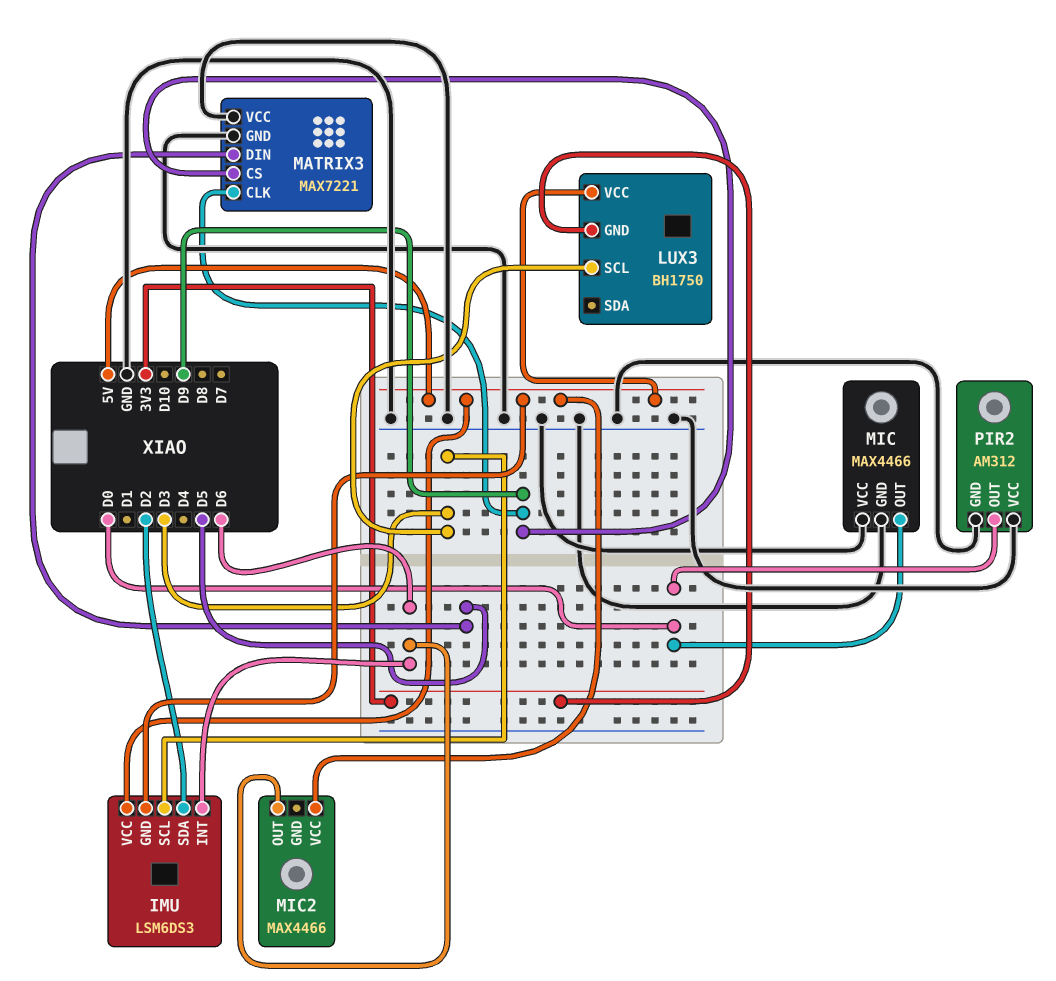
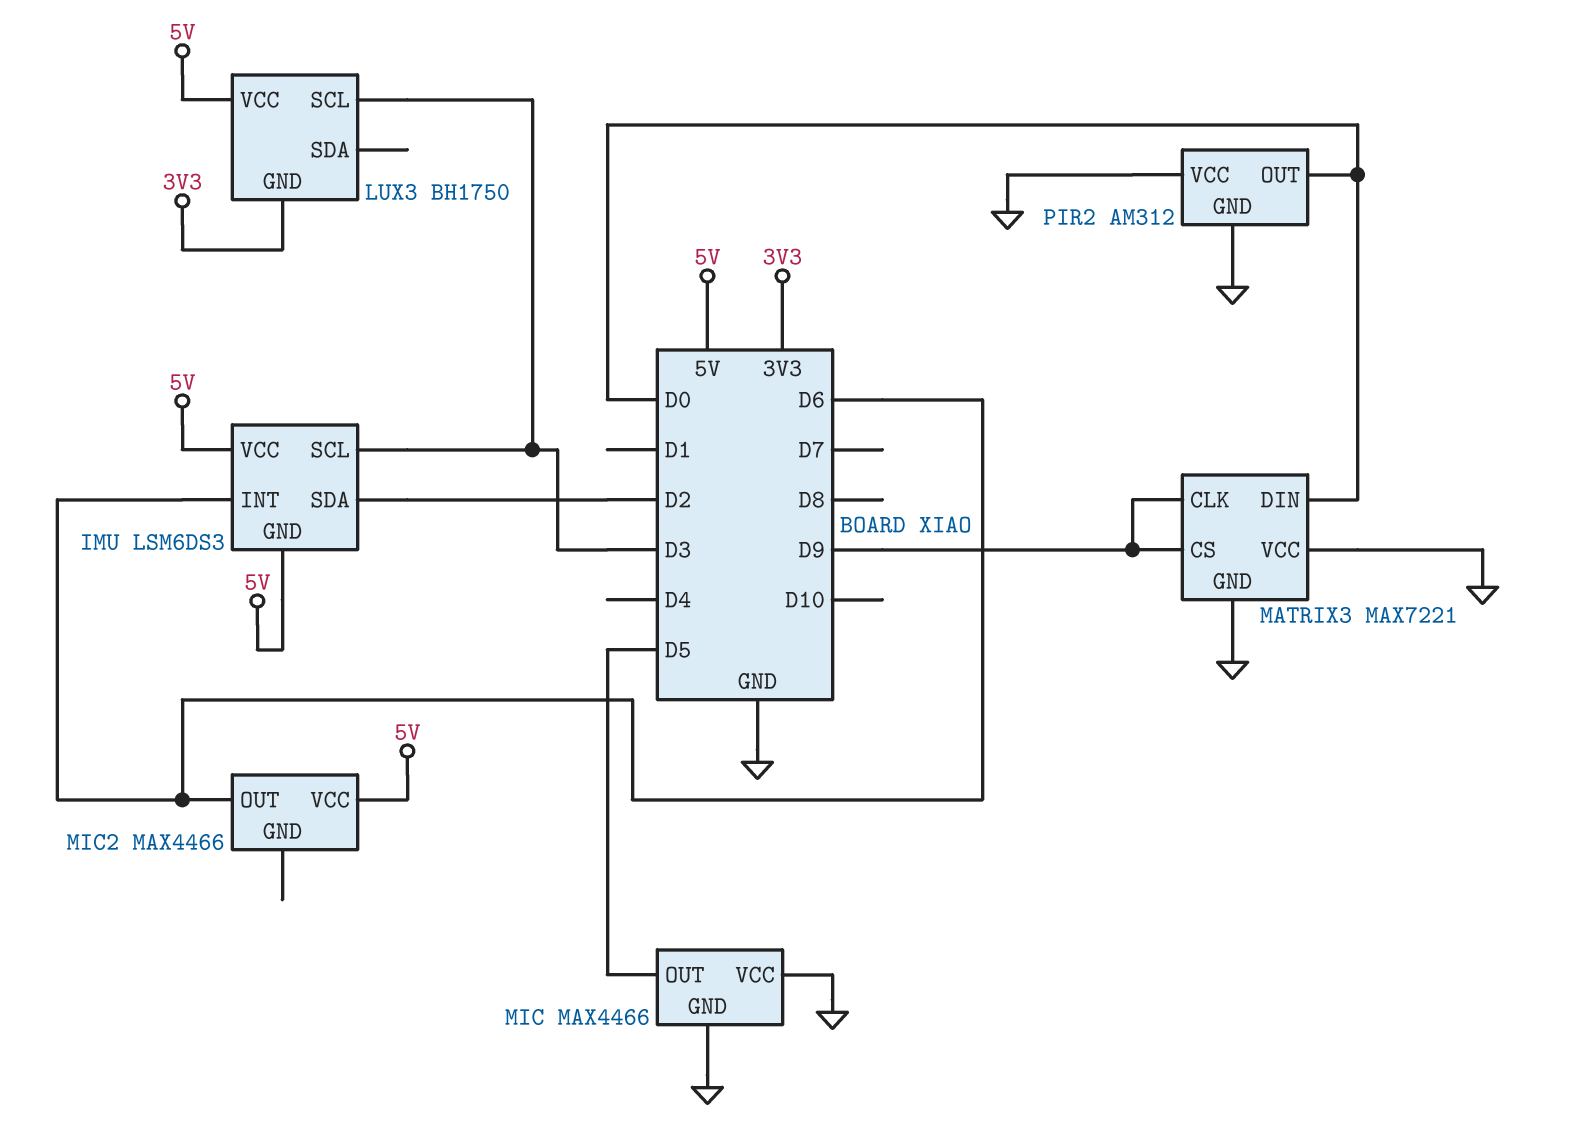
MATRIX3 pin DIN: D5 -> D0
MIC pin OUT: D0 -> D5

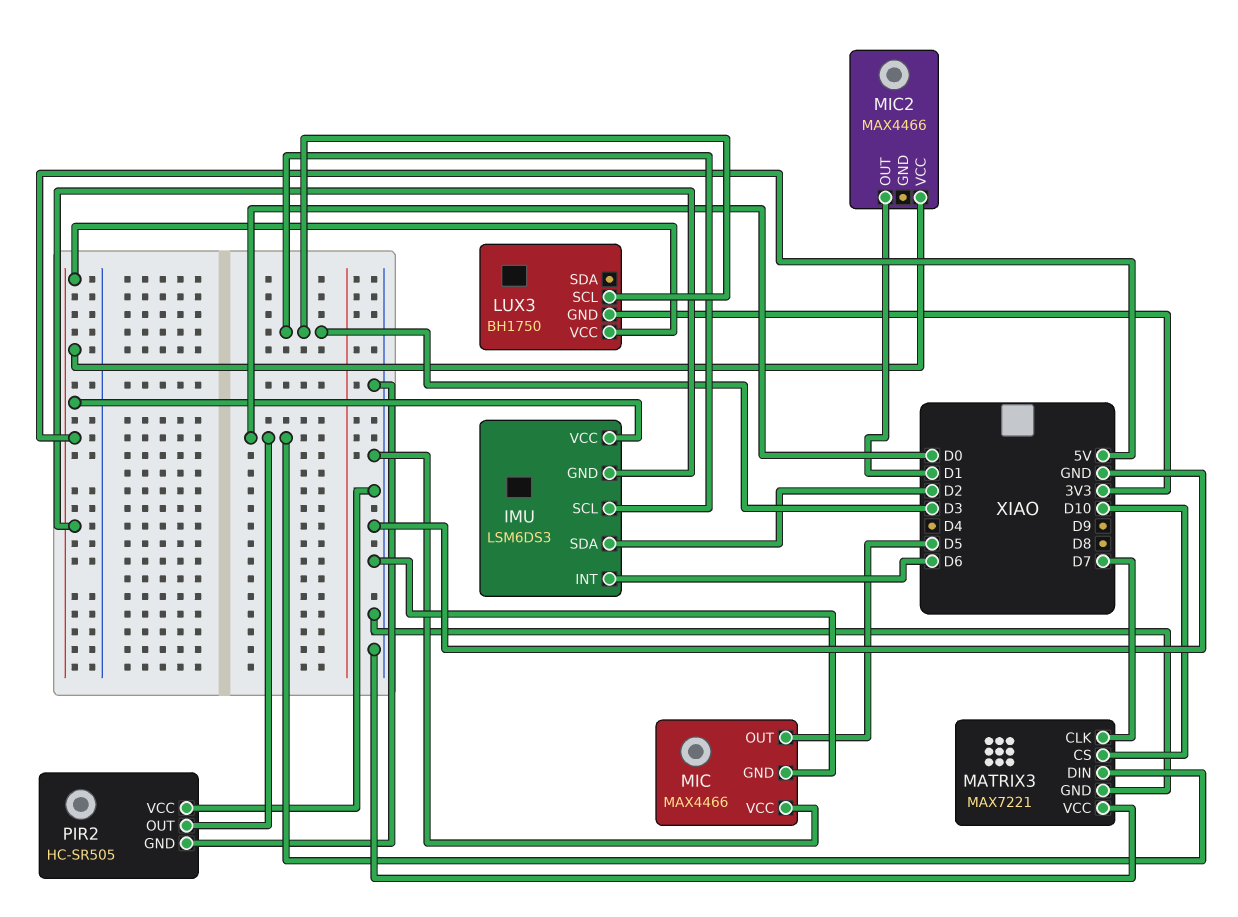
MATRIX3 pin CLK: D9 -> D7
MATRIX3 pin CS: D9 -> D10
MIC2 pin OUT: D6 -> D1
PIR2: AM312 -> HC-SR505

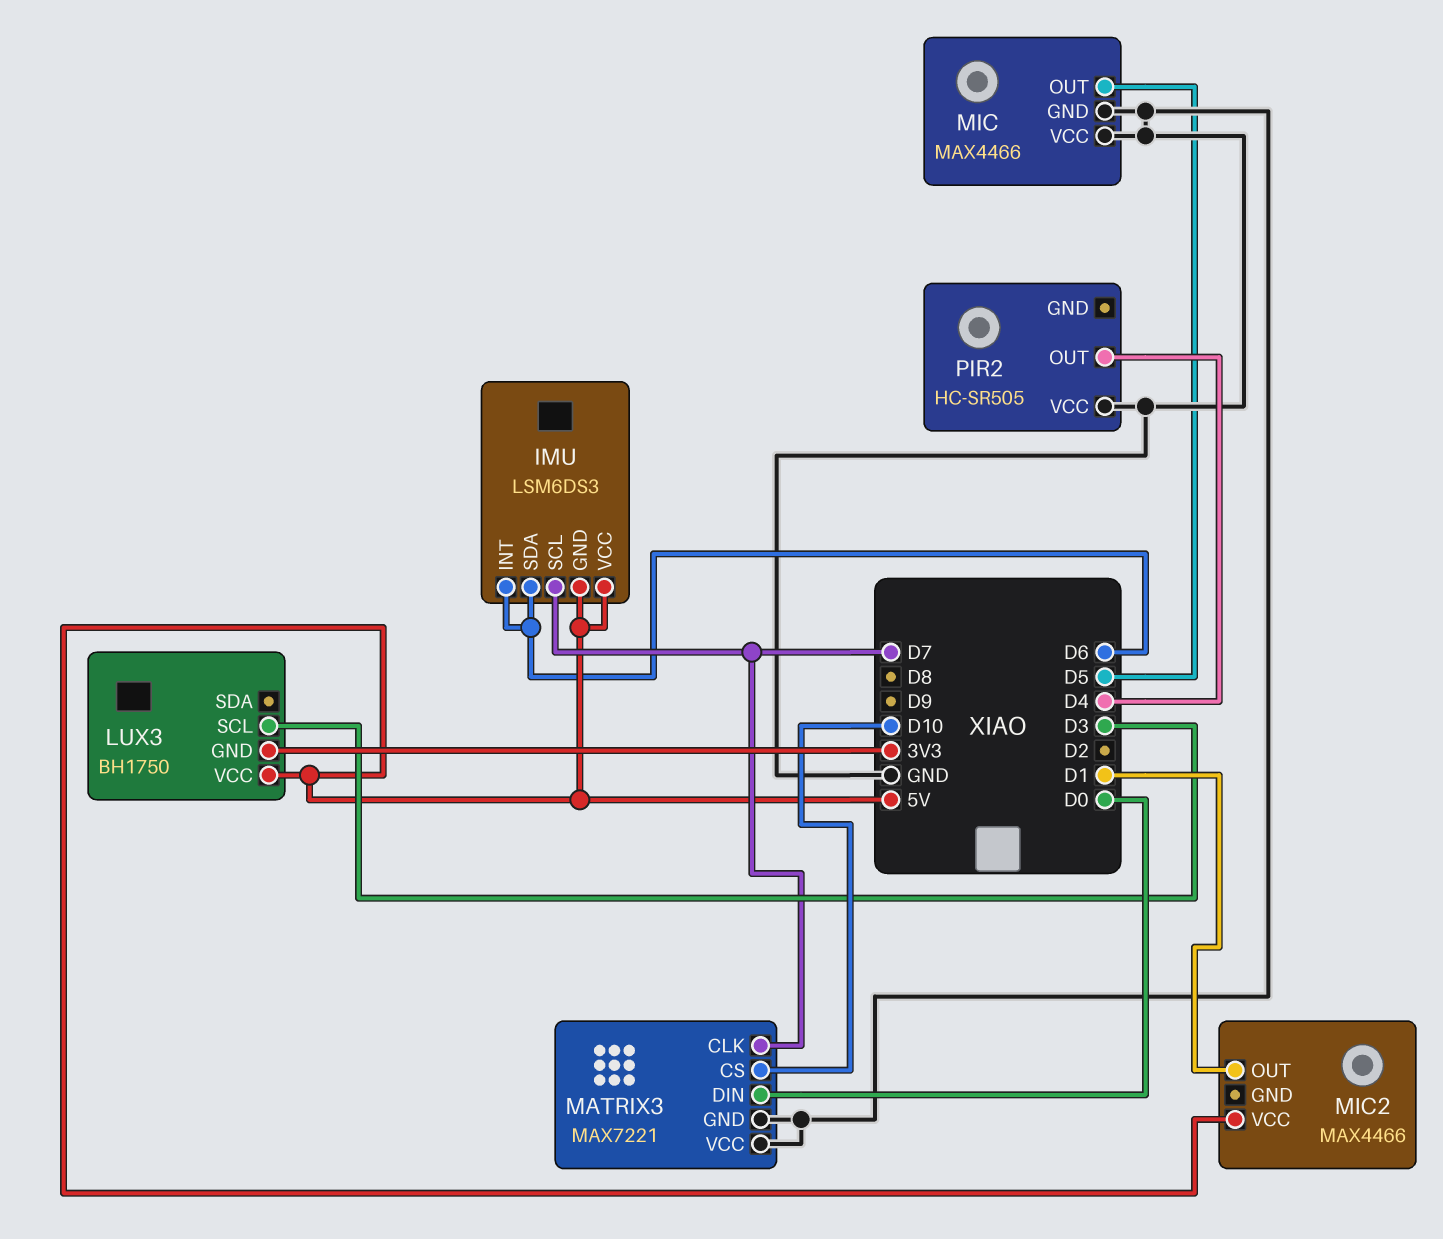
IMU pin SCL: D3 -> D7
IMU pin SDA: D2 -> D6
PIR2 pin GND: GND -> none
PIR2 pin OUT: D0 -> D4

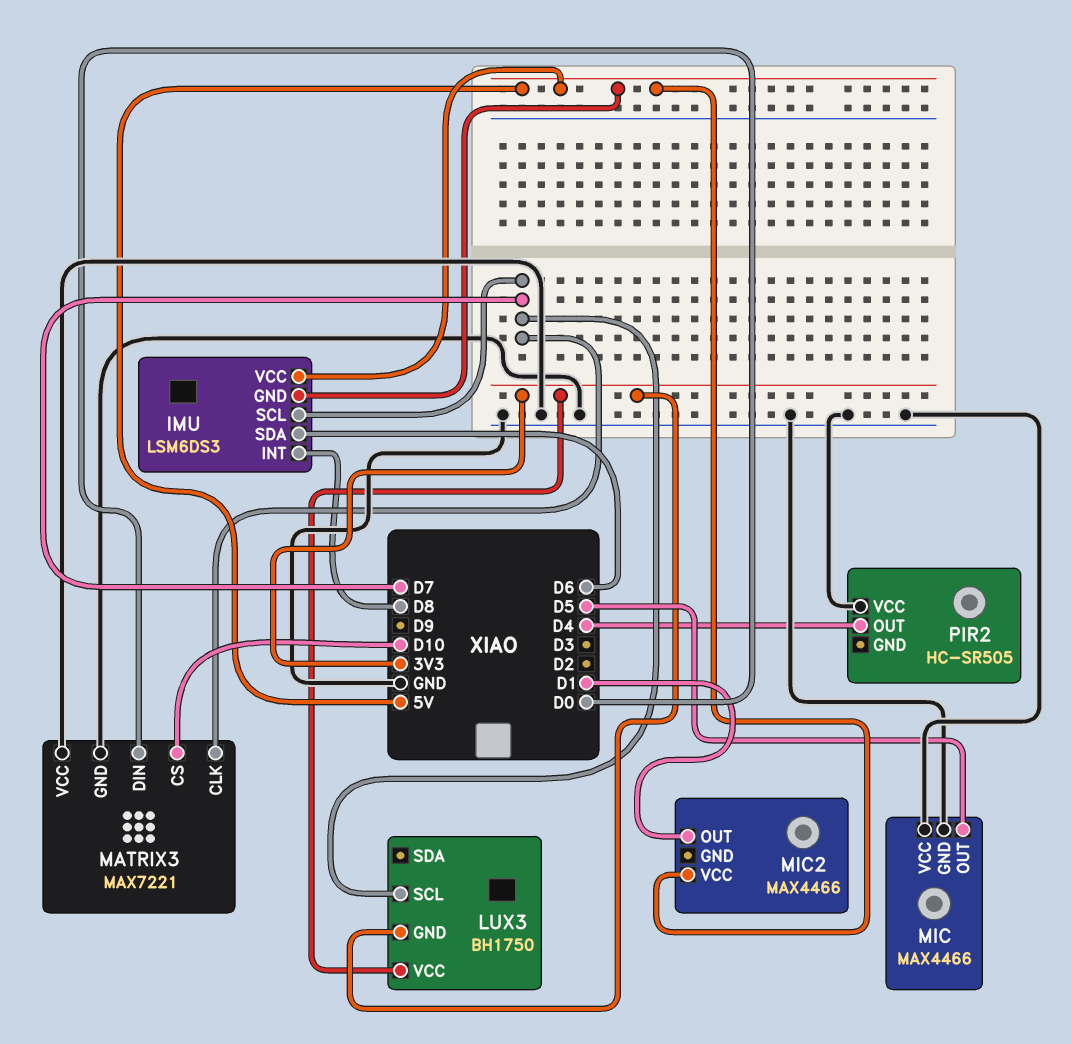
IMU pin INT: D6 -> D8
LUX3 pin SCL: D3 -> D7
LUX3 pin VCC: 5V -> 3V3

